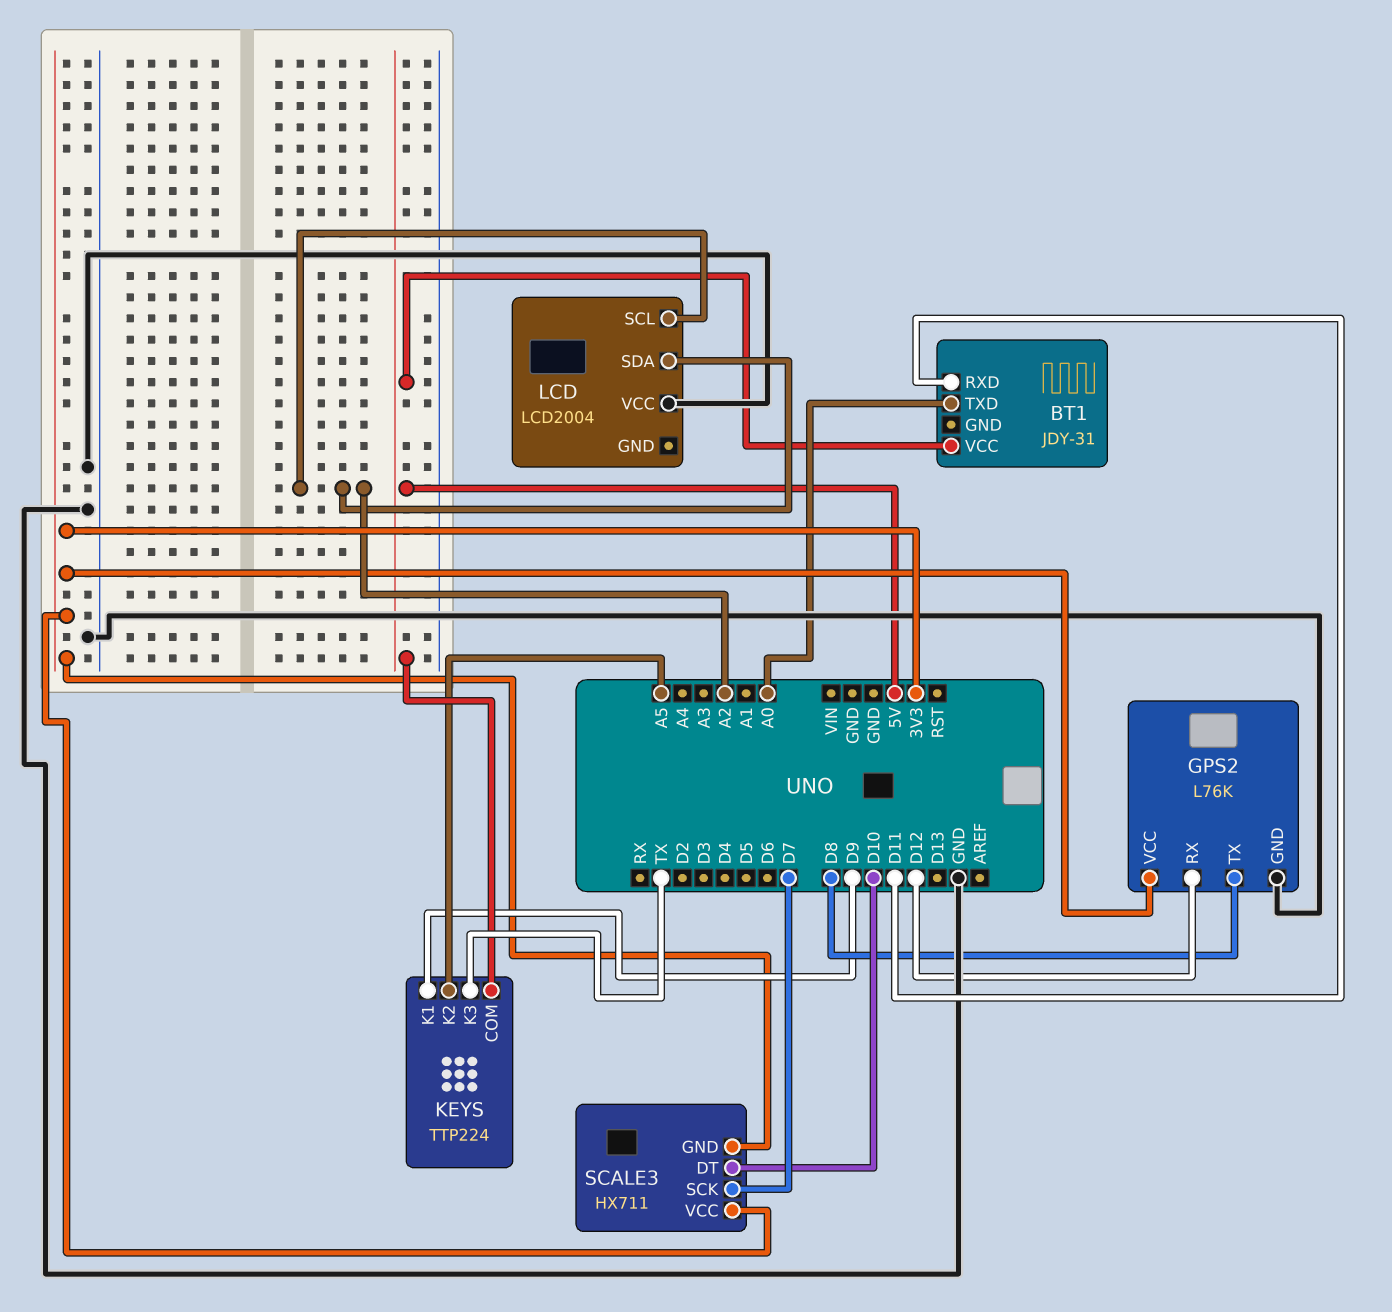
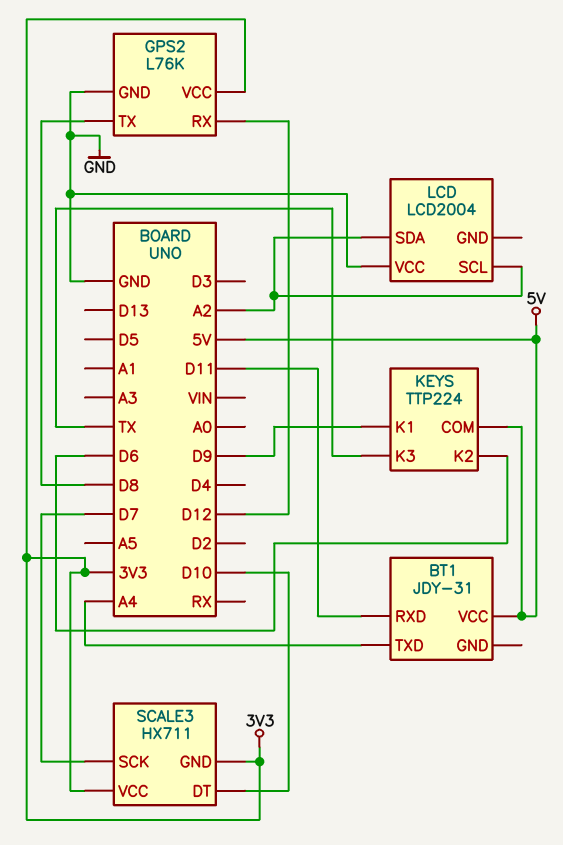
BT1 pin TXD: A0 -> A4
KEYS pin K2: A5 -> D6

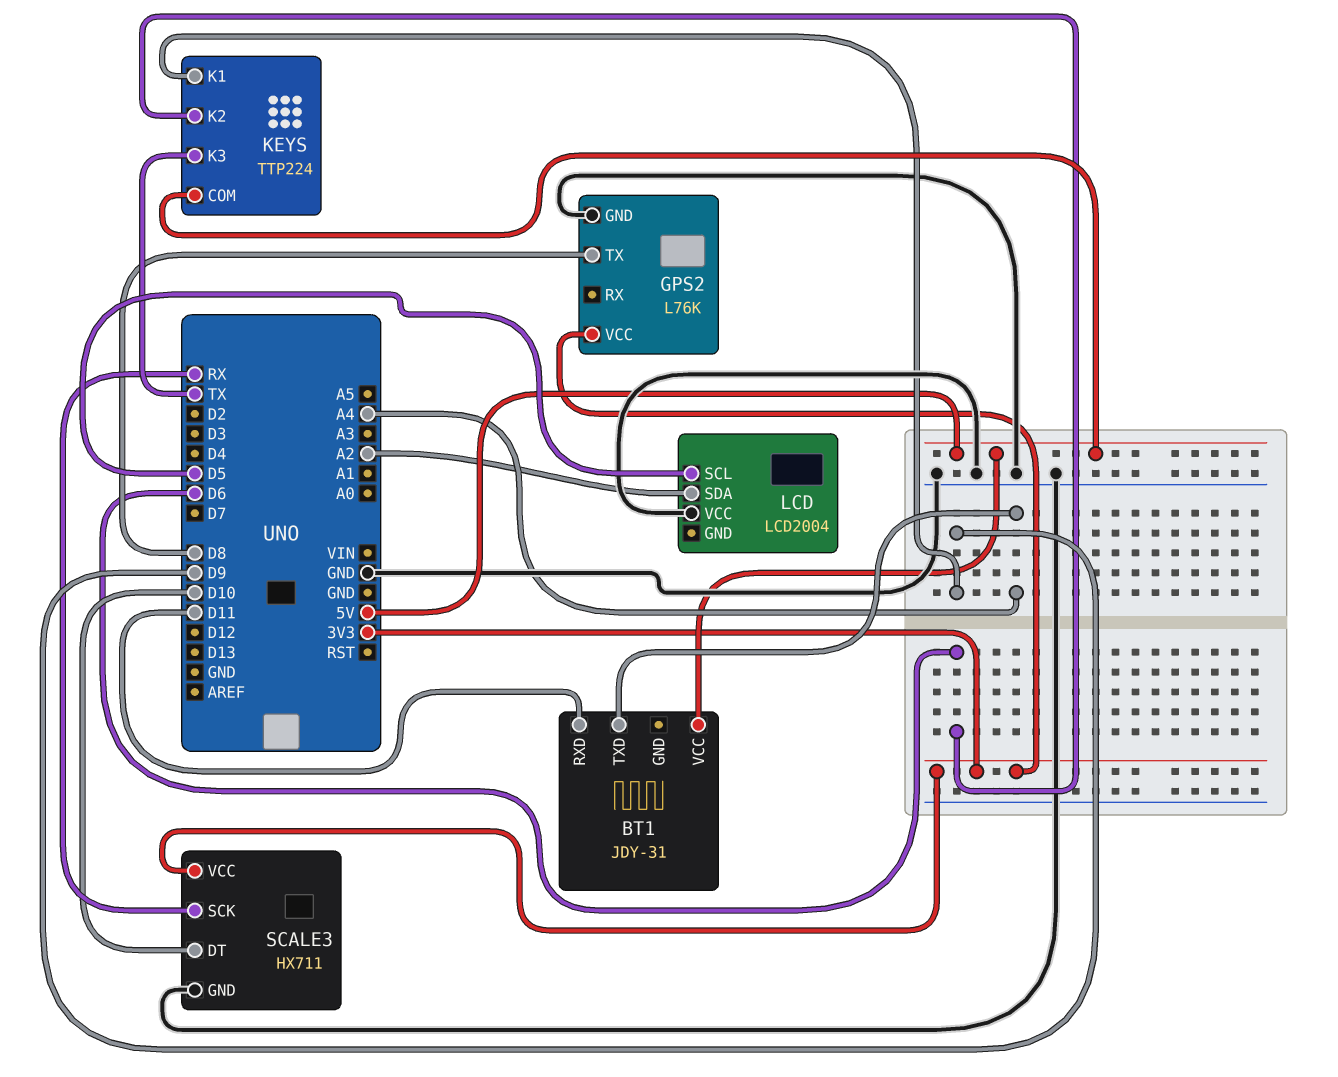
GPS2 pin RX: D12 -> none
LCD pin SCL: A2 -> D5
SCALE3 pin GND: 3V3 -> GND
SCALE3 pin SCK: D7 -> RX

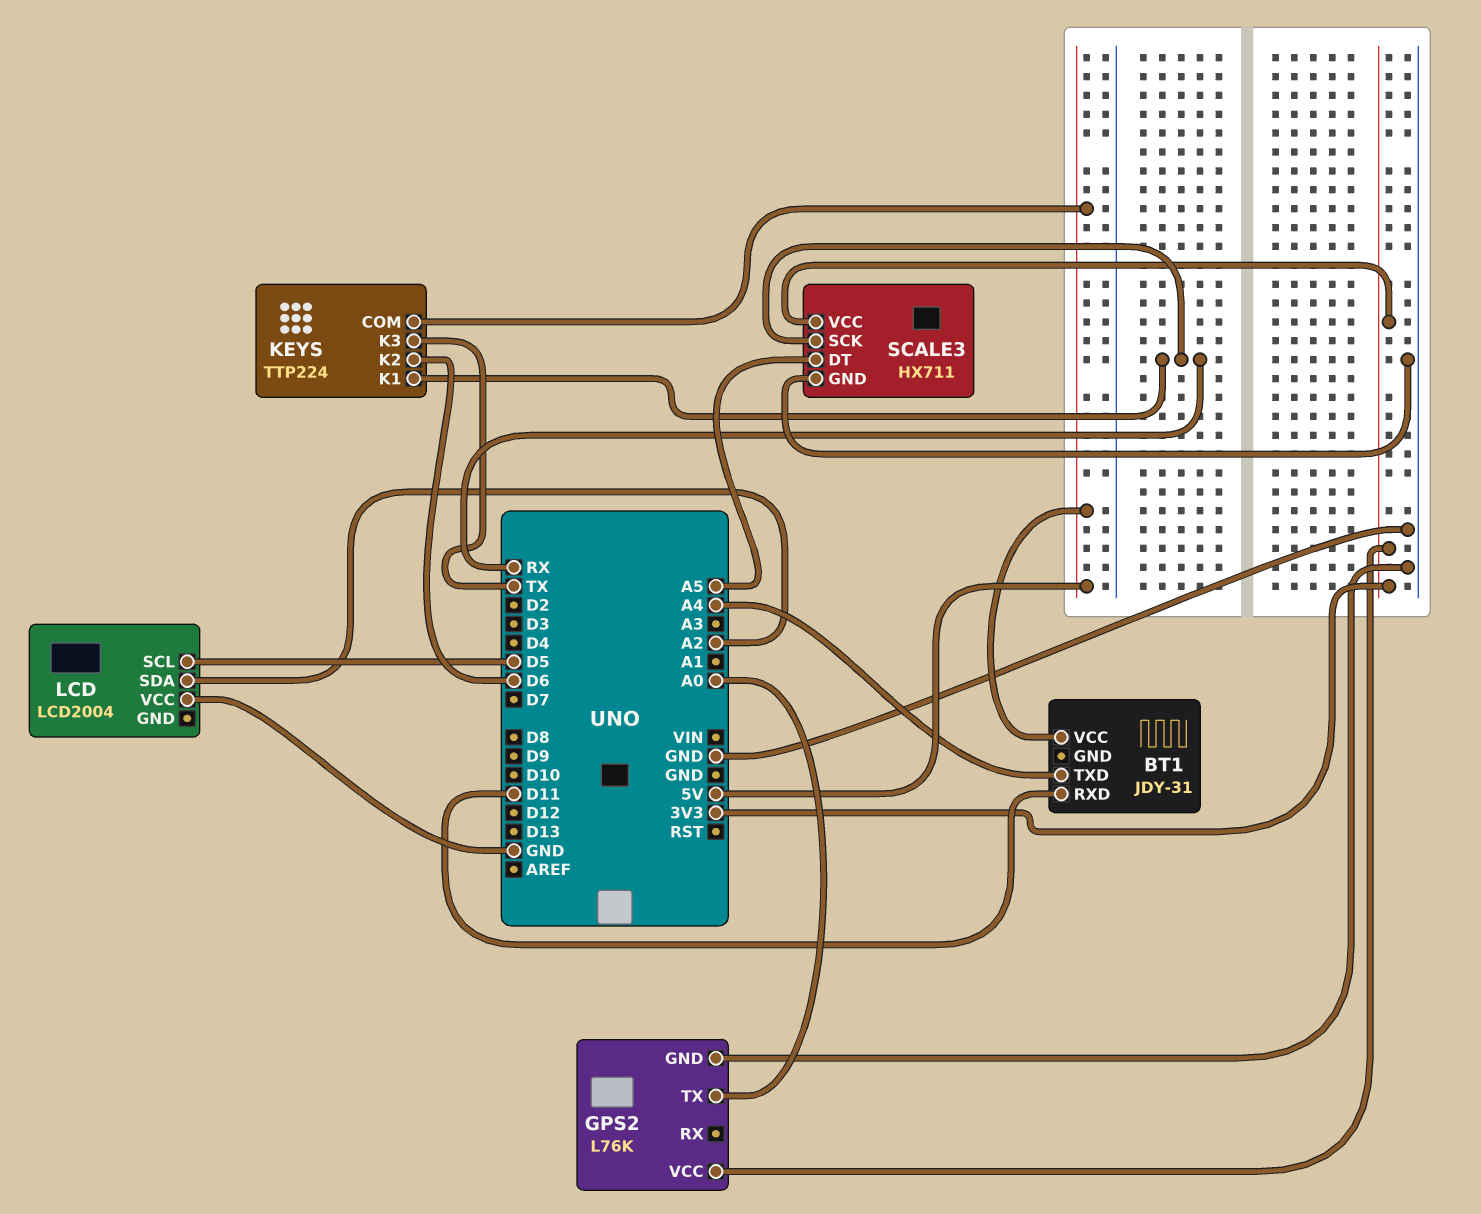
GPS2 pin TX: D8 -> A0
KEYS pin K1: D9 -> RX
SCALE3 pin DT: D10 -> A5

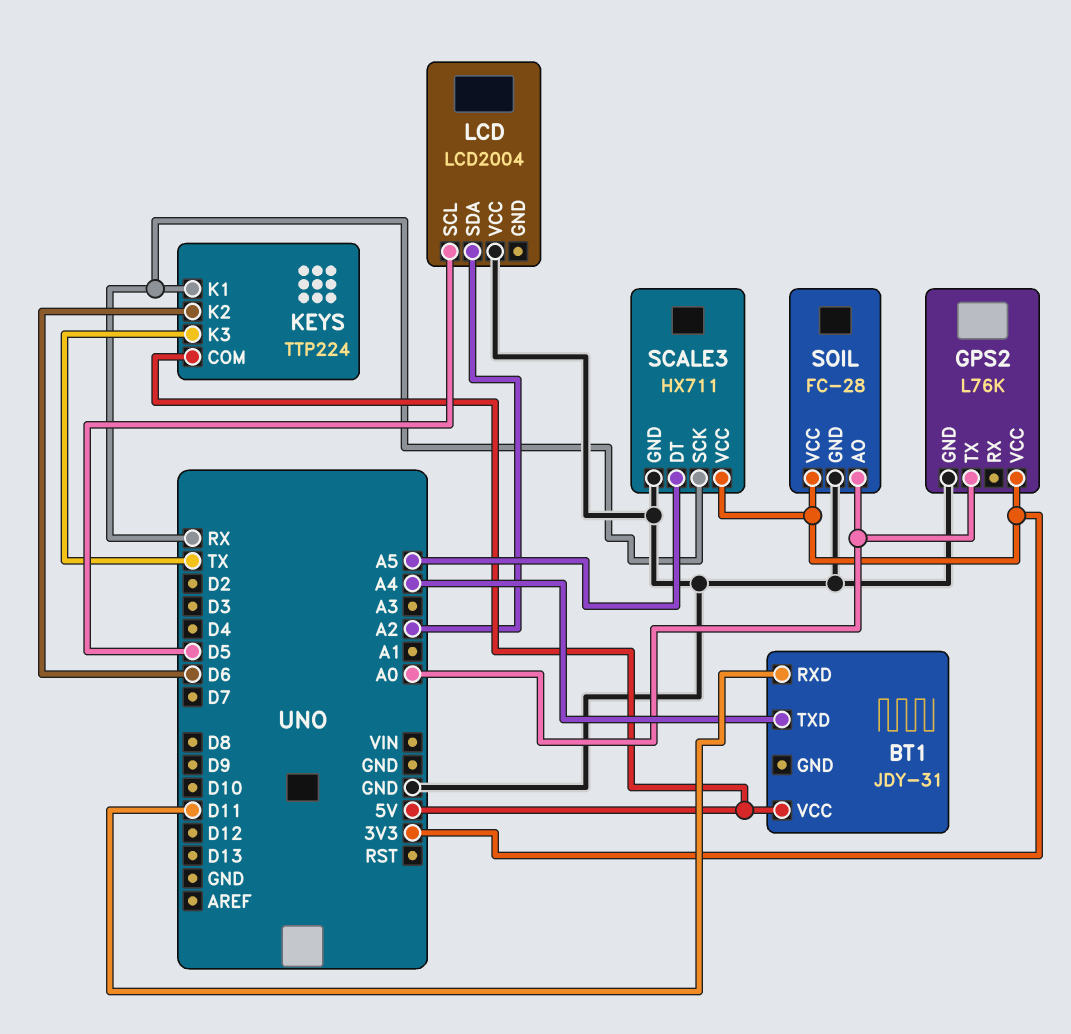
SOIL: none -> FC-28
SOIL pin AO: none -> A0
SOIL pin GND: none -> GND
SOIL pin VCC: none -> 3V3

